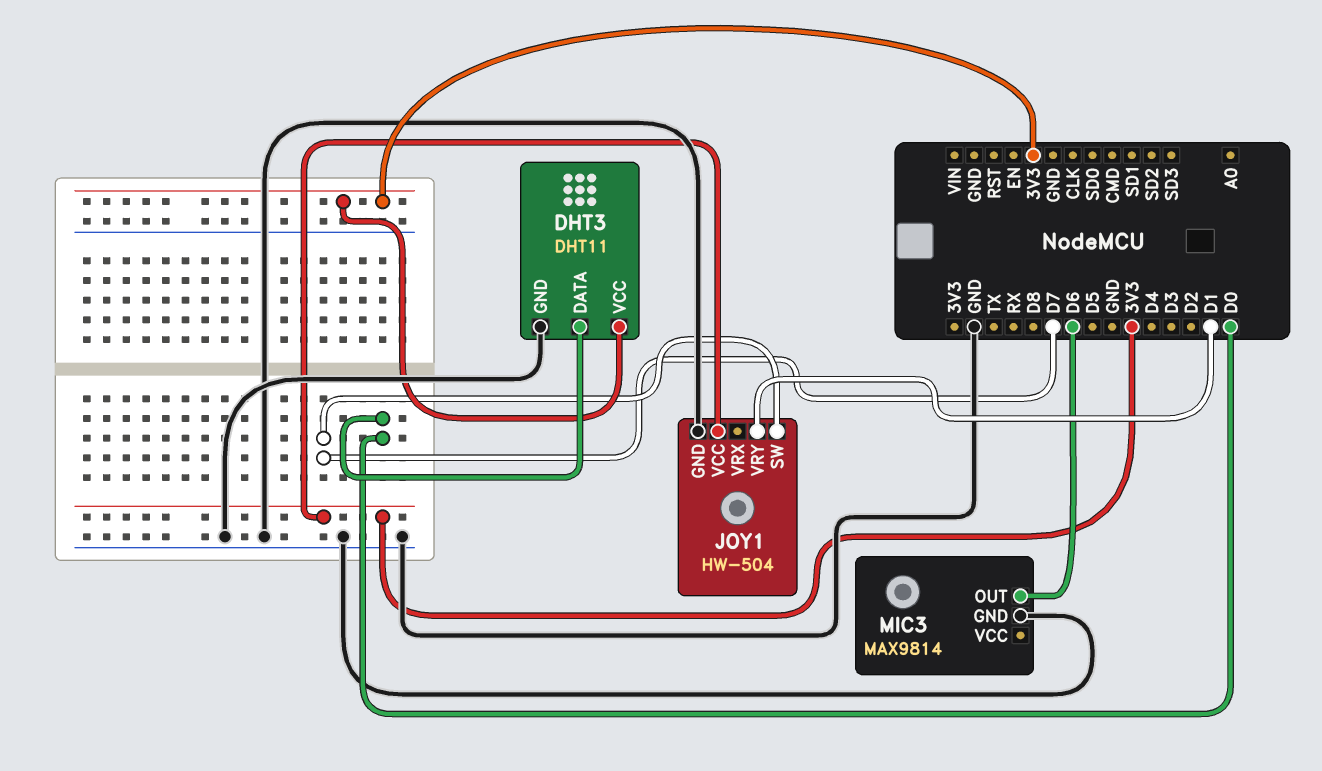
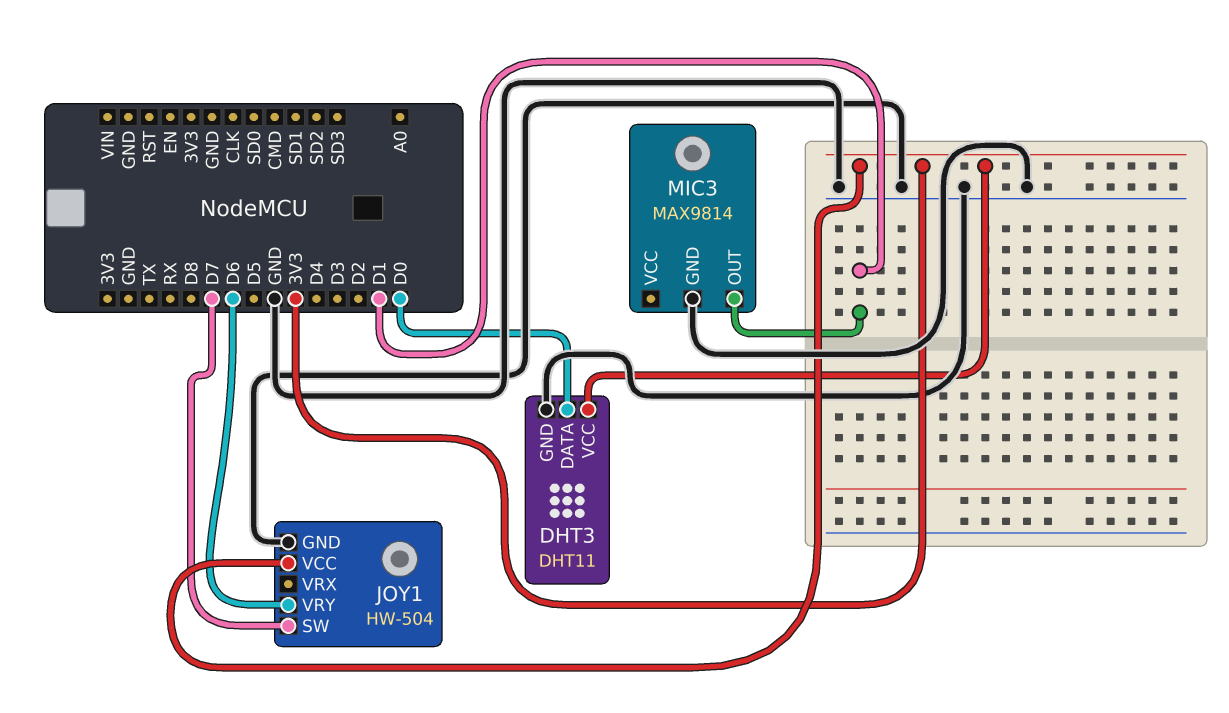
JOY1 pin VRY: D1 -> D6
MIC3 pin OUT: D6 -> D1

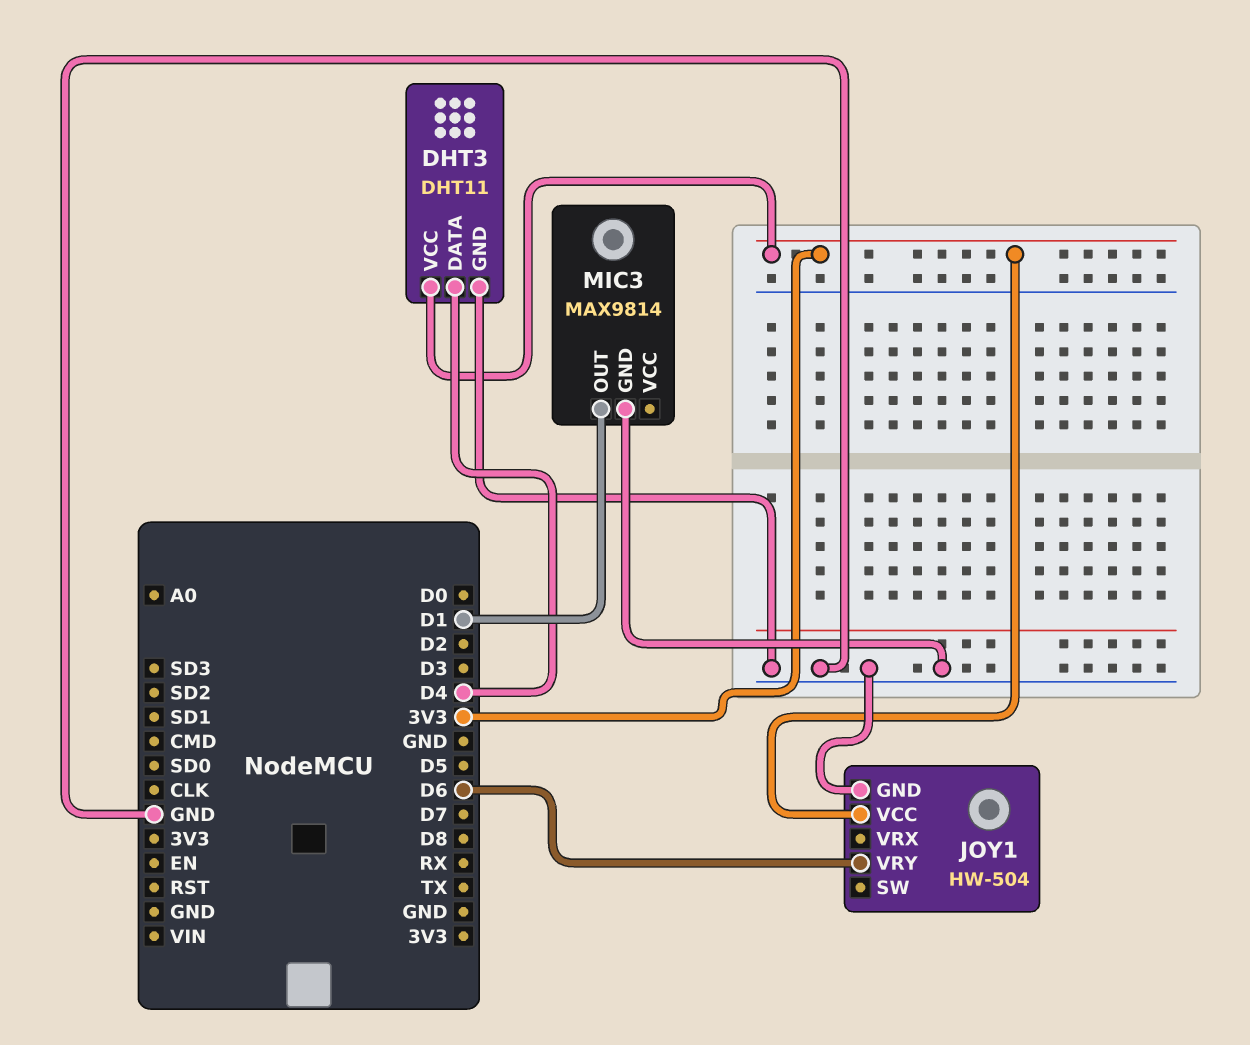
DHT3 pin DATA: D0 -> D4
JOY1 pin SW: D7 -> none

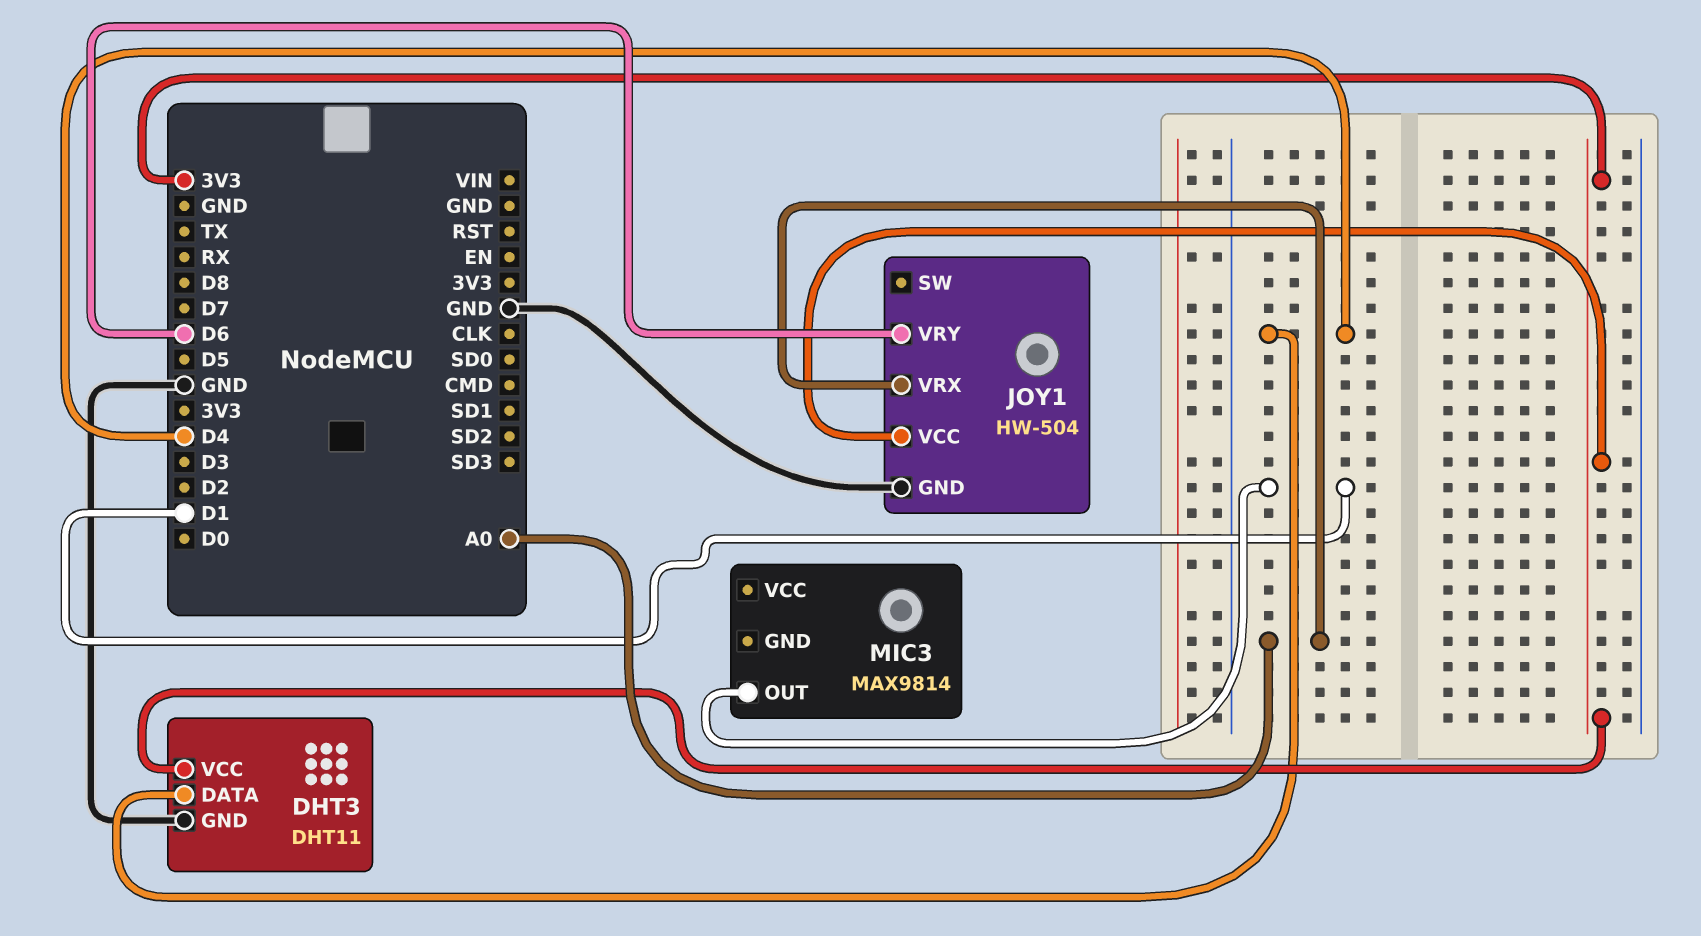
JOY1 pin VRX: none -> A0
MIC3 pin GND: GND -> none

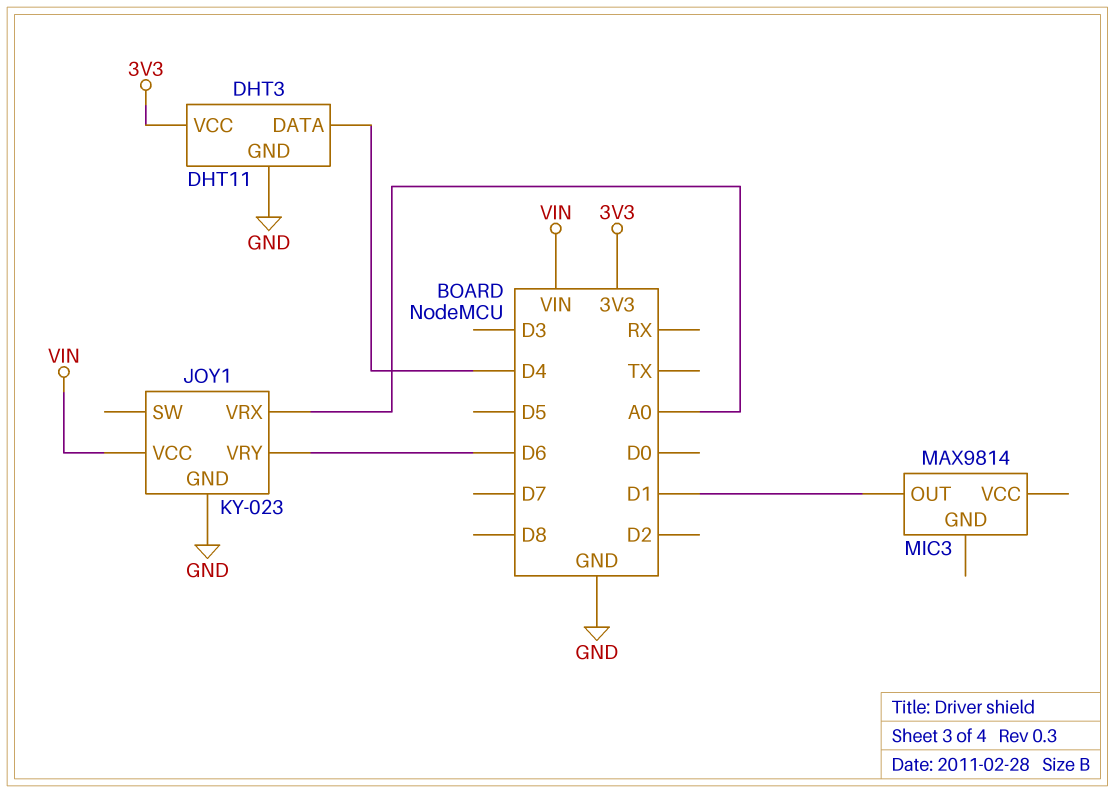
JOY1: HW-504 -> KY-023
JOY1 pin VCC: 3V3 -> VIN

